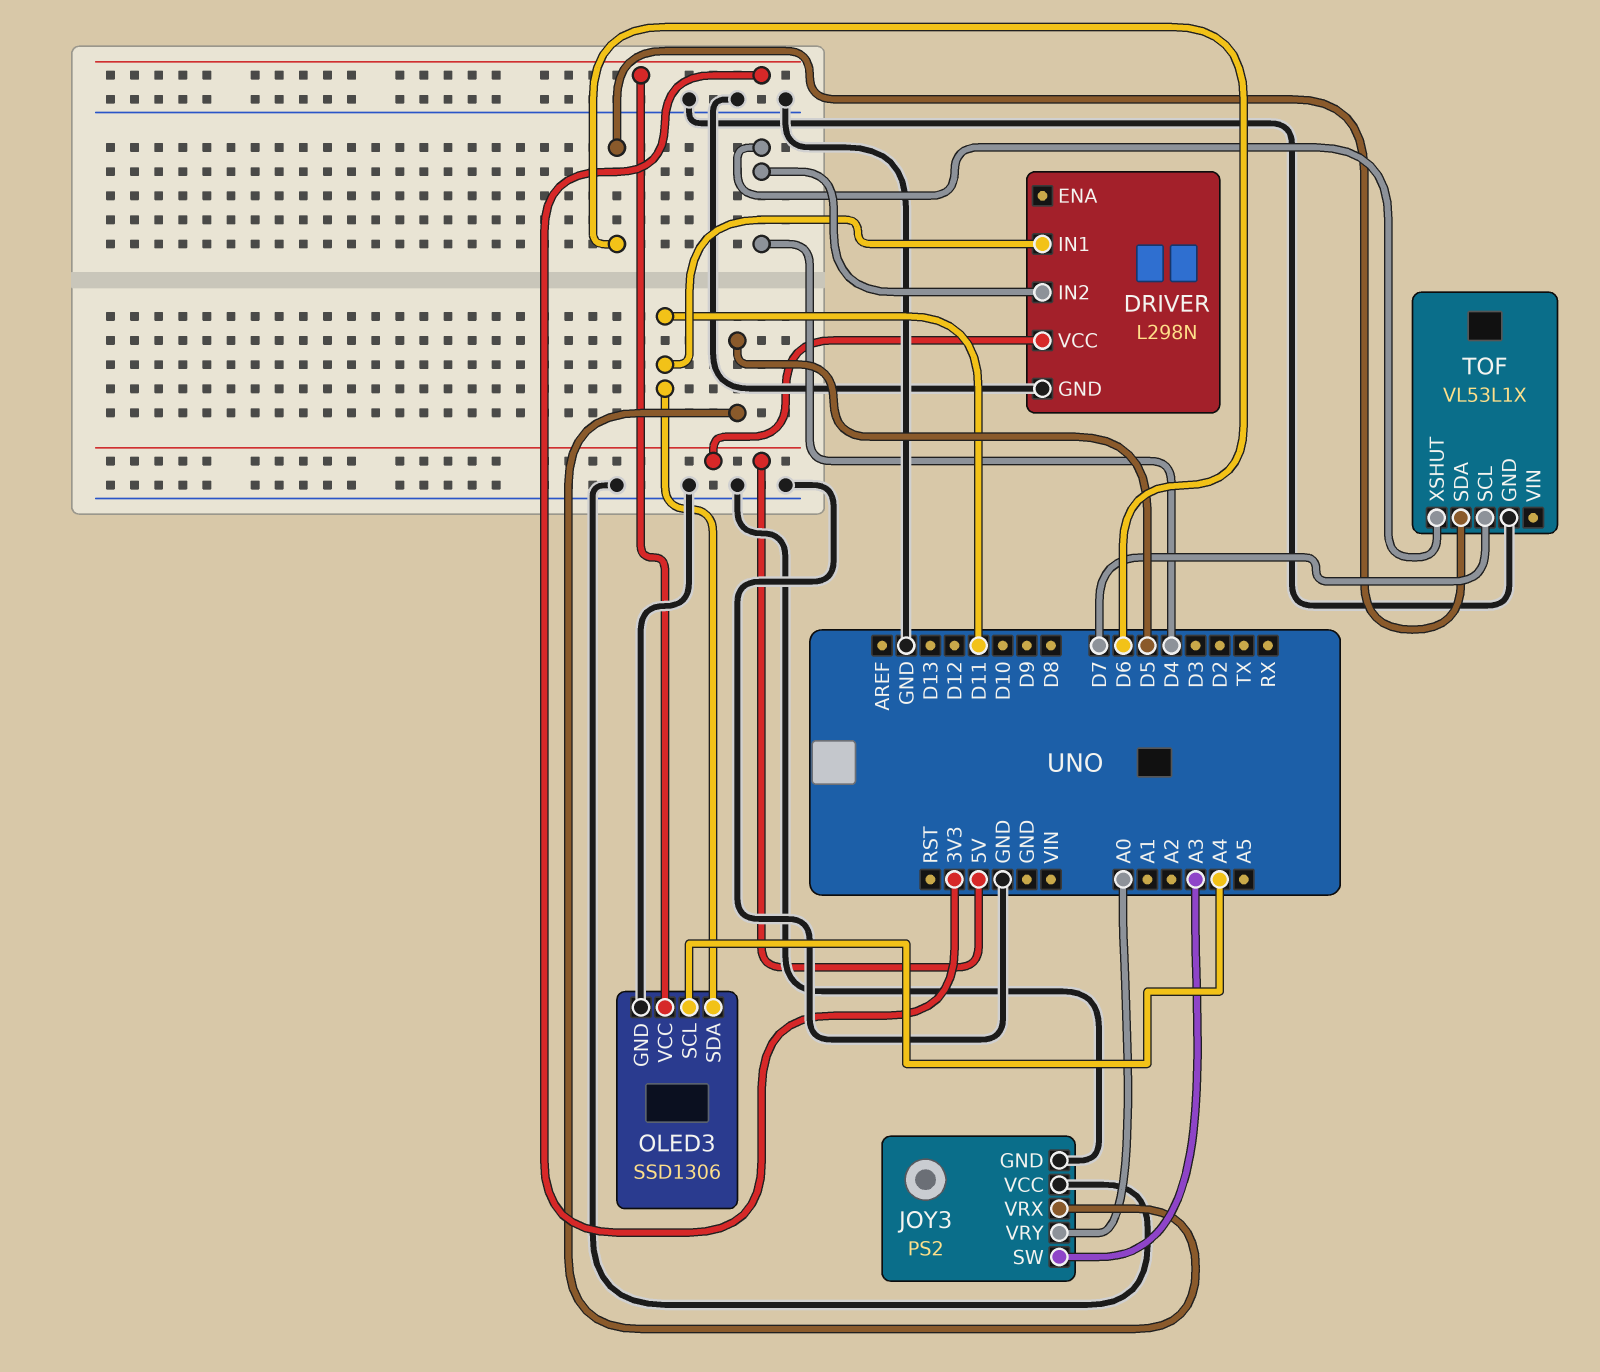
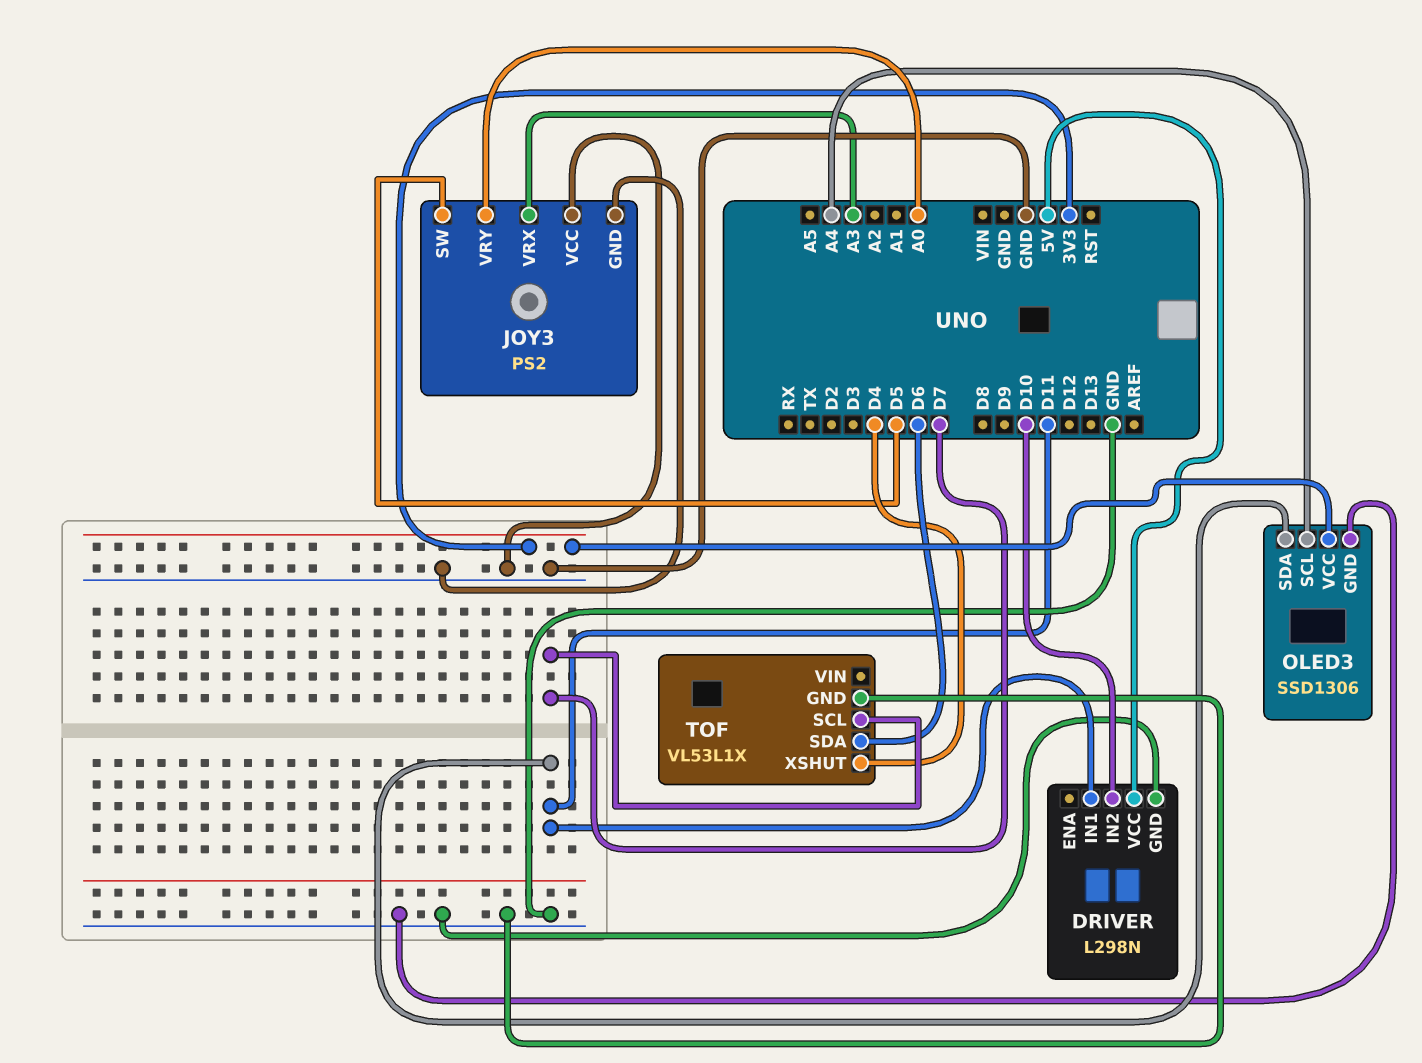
DRIVER pin IN2: D4 -> D10
JOY3 pin SW: A3 -> D5
JOY3 pin VRX: D5 -> A3

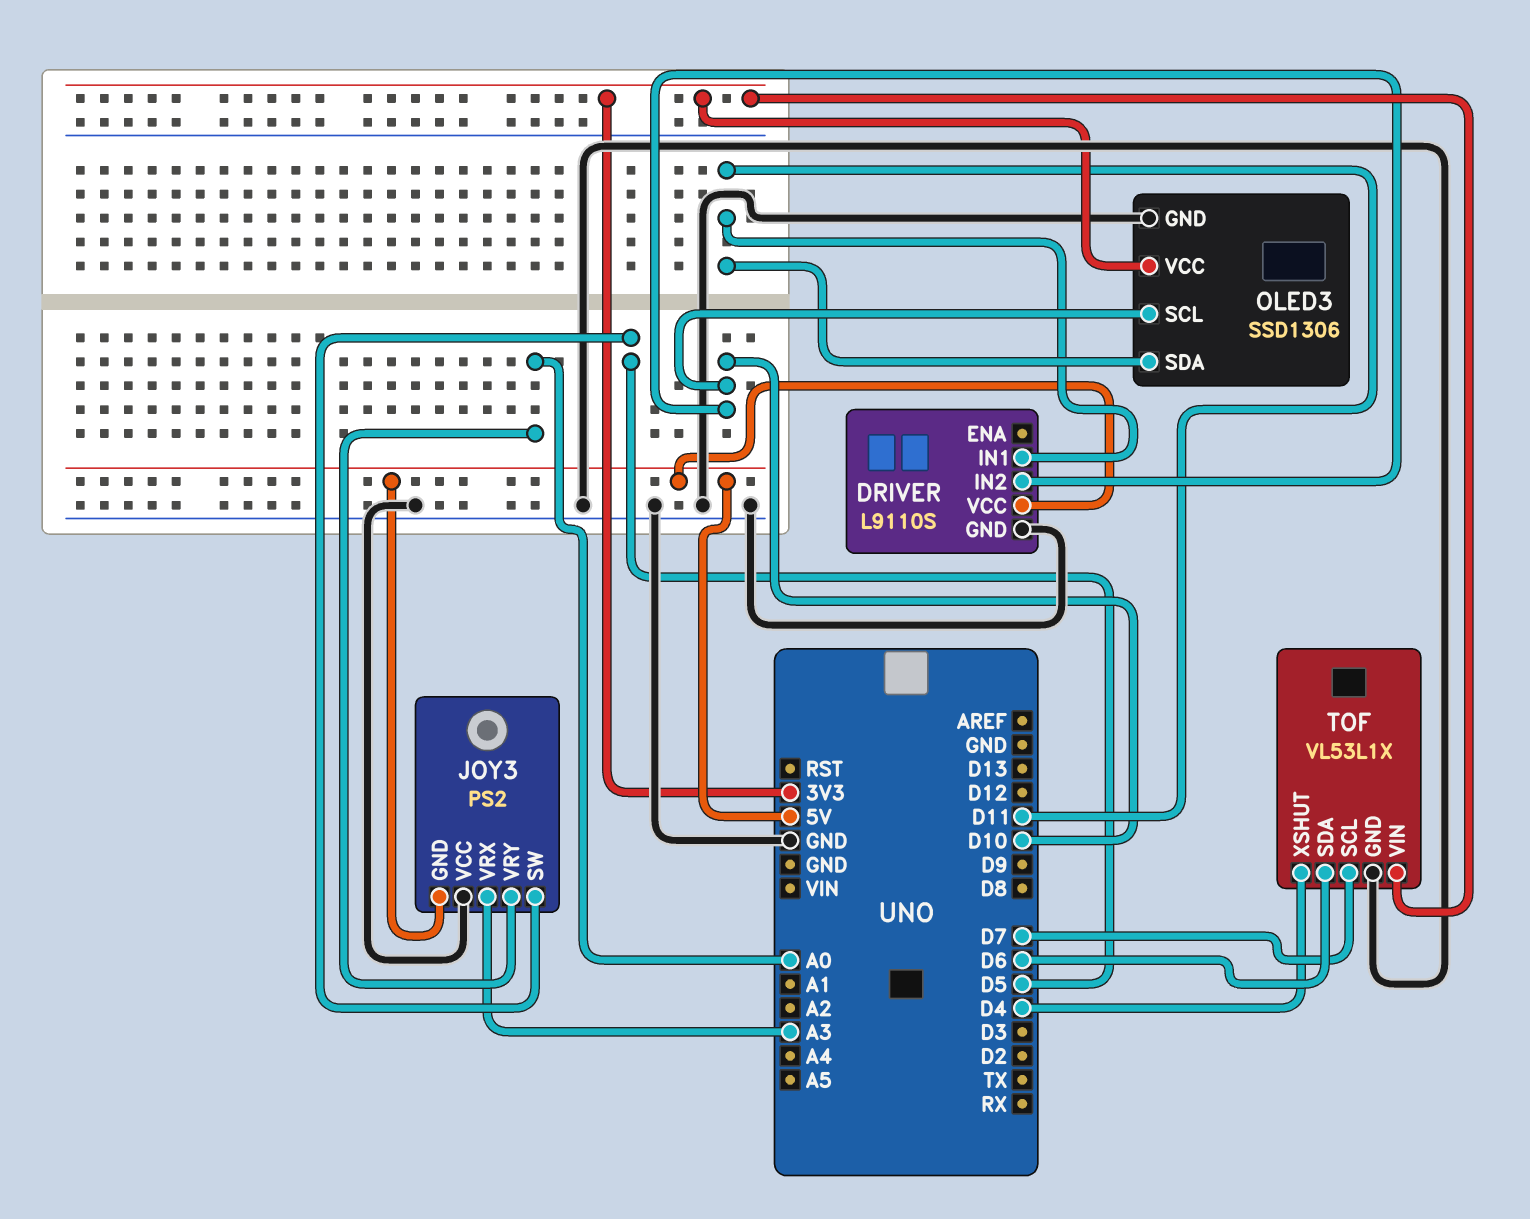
DRIVER: L298N -> L9110S
JOY3 pin GND: GND -> 5V
OLED3 pin SCL: A4 -> D10
TOF pin VIN: none -> 3V3

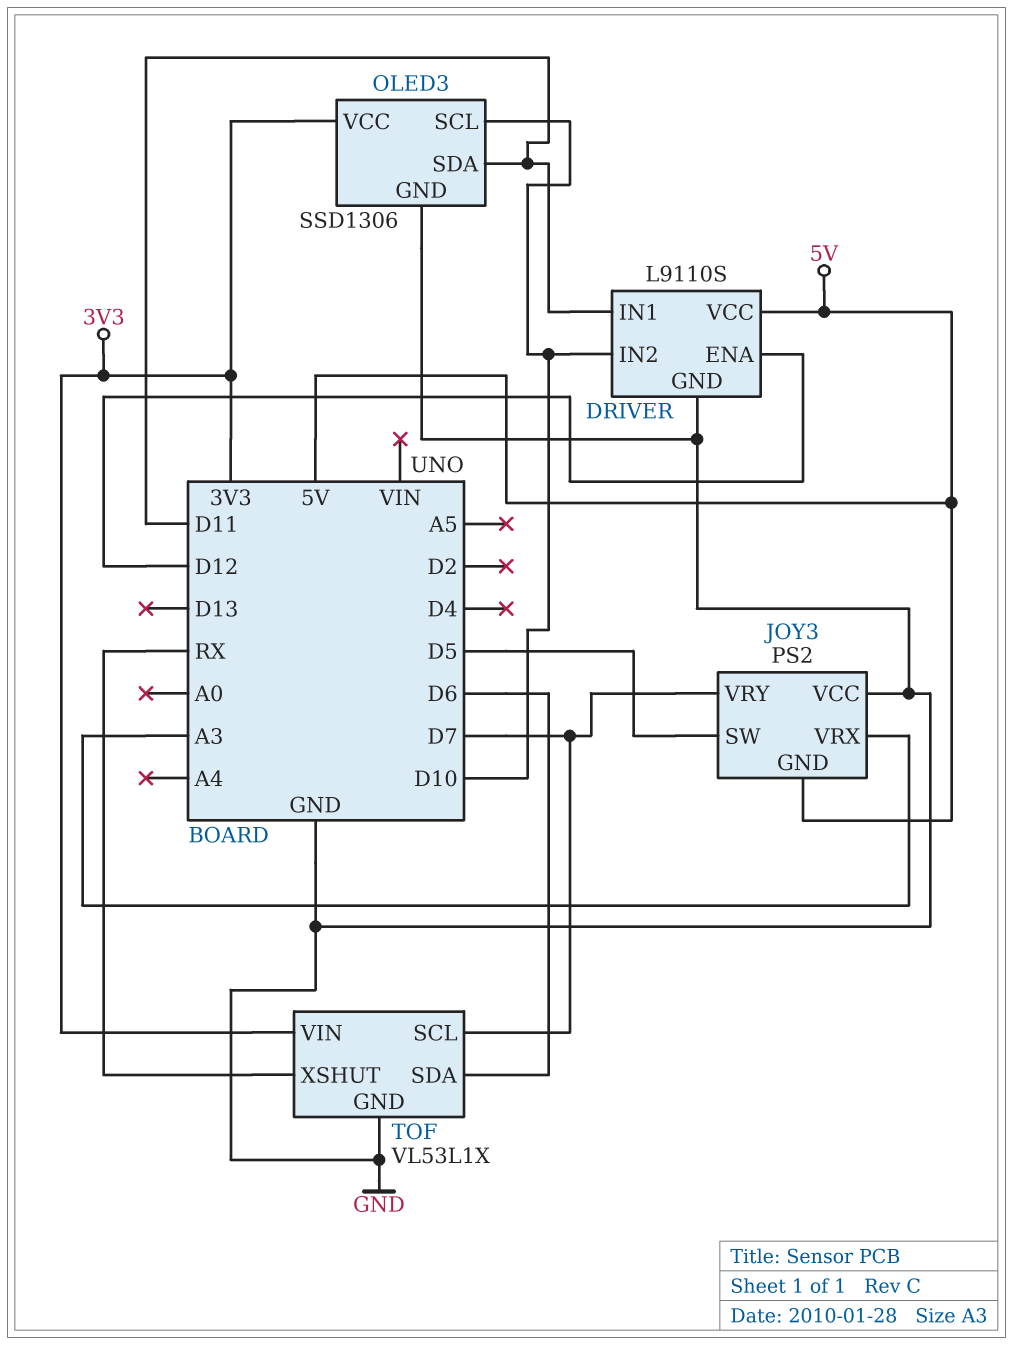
DRIVER pin ENA: none -> D12
JOY3 pin VRY: A0 -> D7
TOF pin XSHUT: D4 -> RX

